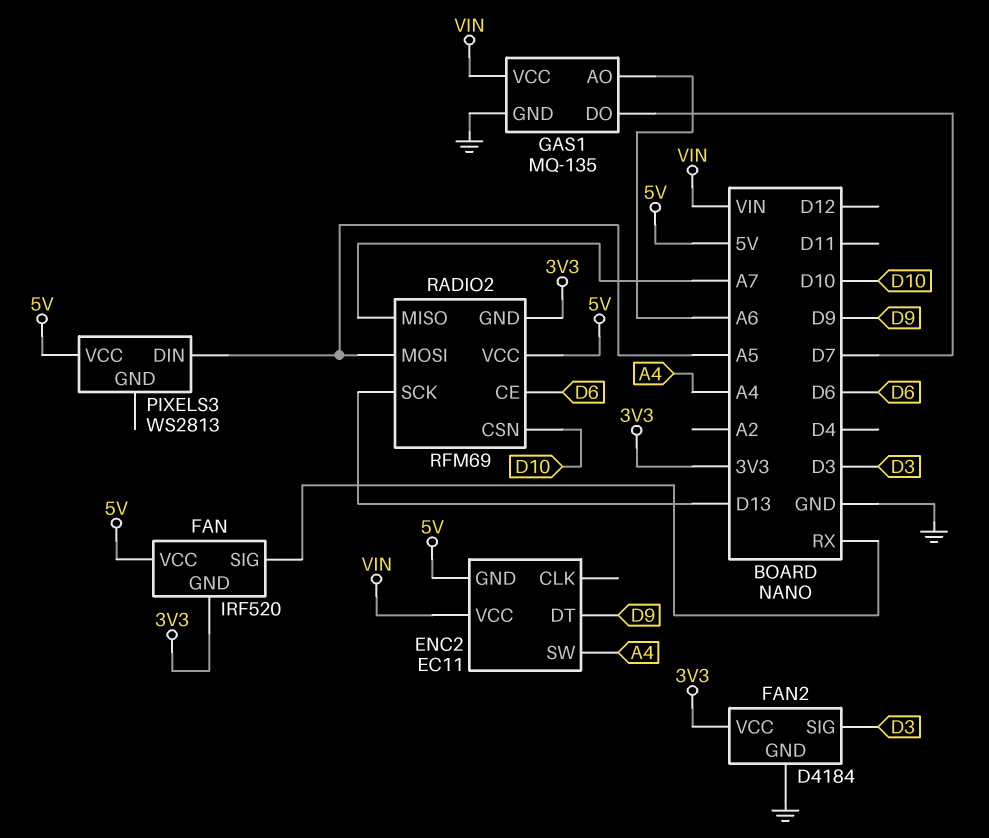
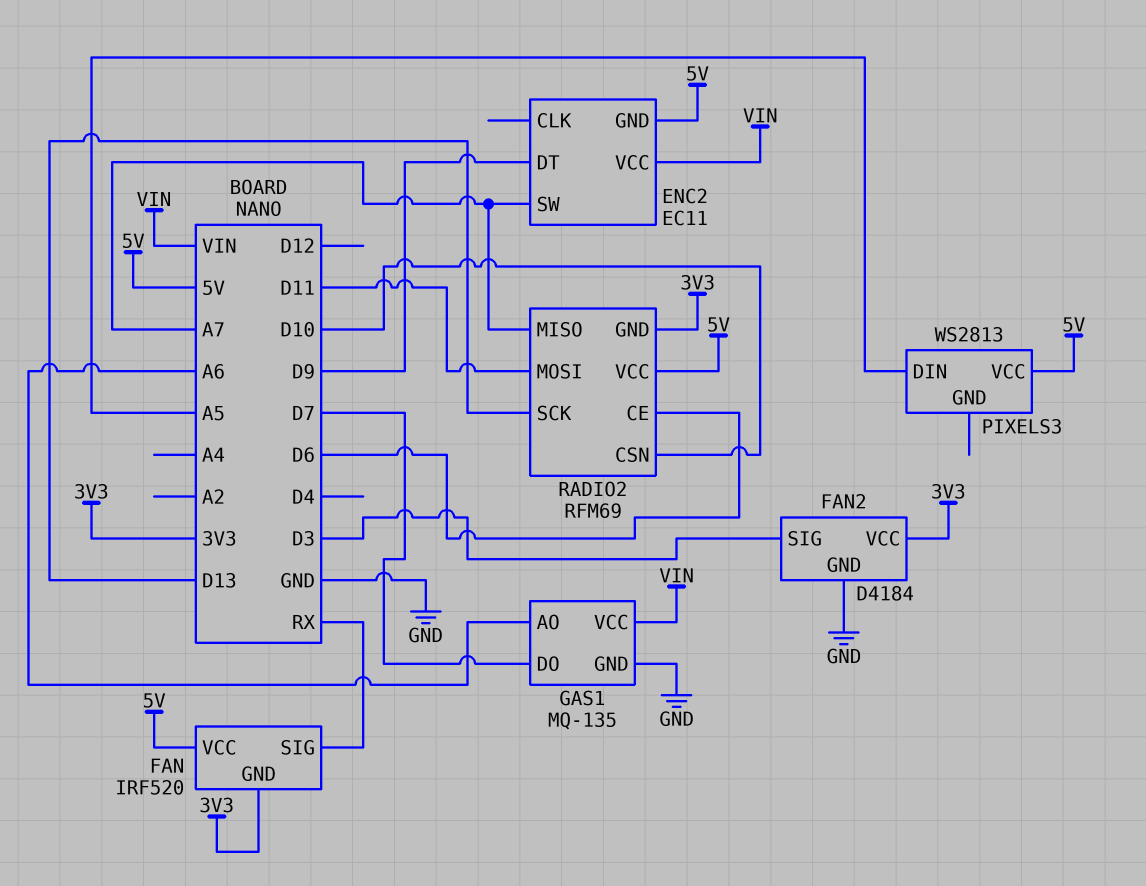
ENC2 pin SW: A4 -> A7
RADIO2 pin MOSI: A5 -> D11

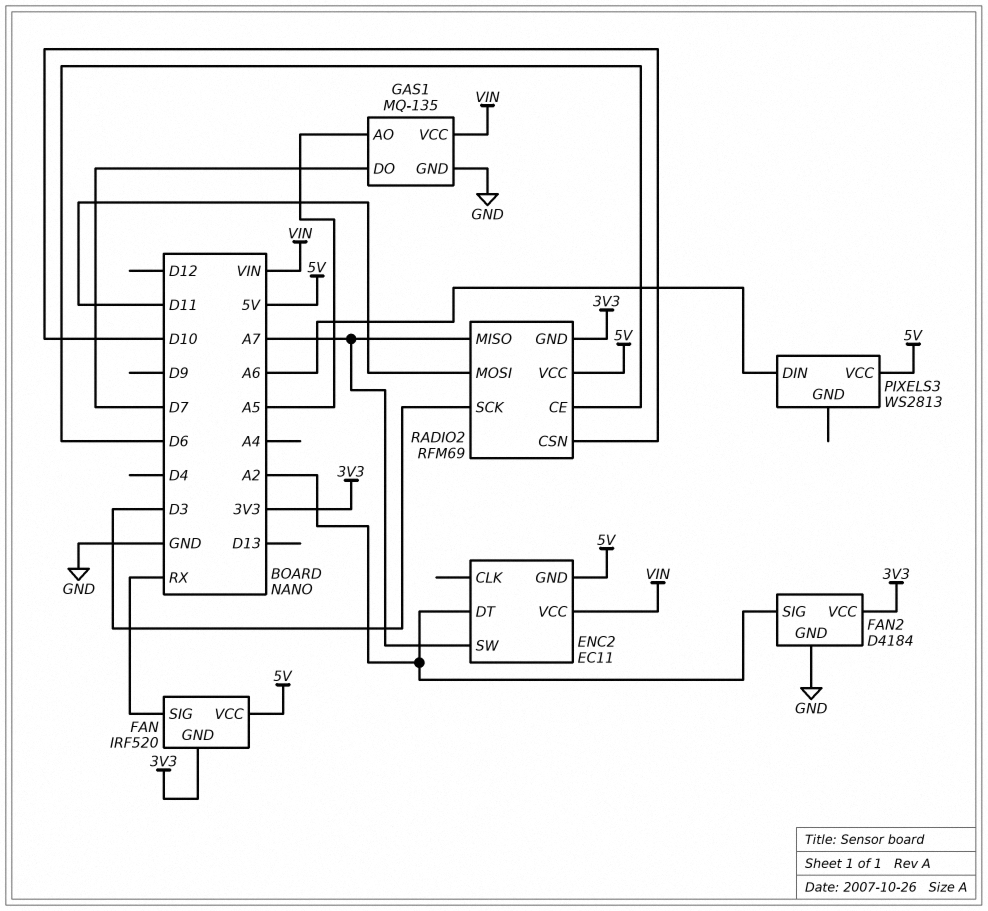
ENC2 pin DT: D9 -> A2
FAN2 pin SIG: D3 -> A2
GAS1 pin AO: A6 -> A5
PIXELS3 pin DIN: A5 -> A6
RADIO2 pin SCK: D13 -> D3

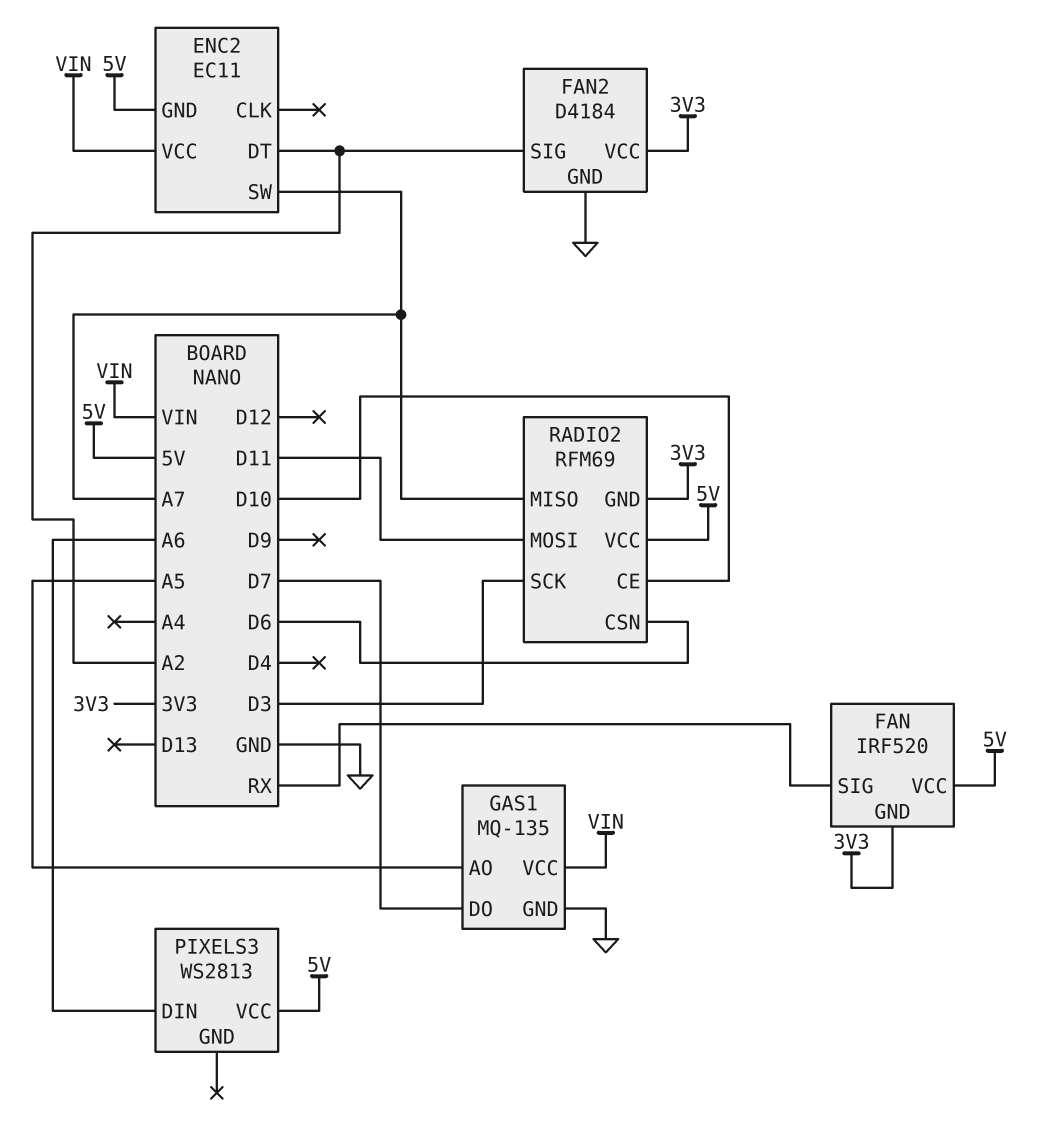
RADIO2 pin CE: D6 -> D10
RADIO2 pin CSN: D10 -> D6

